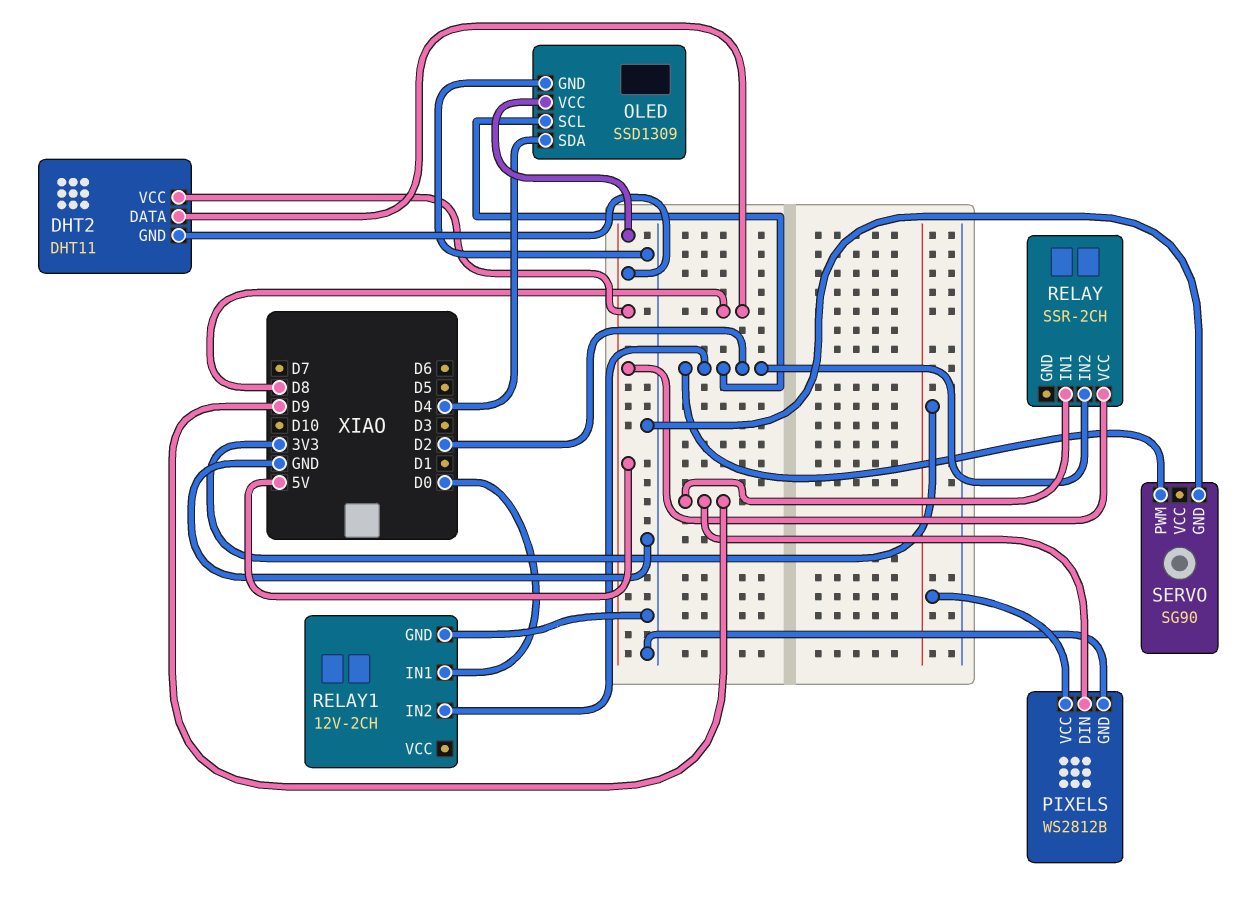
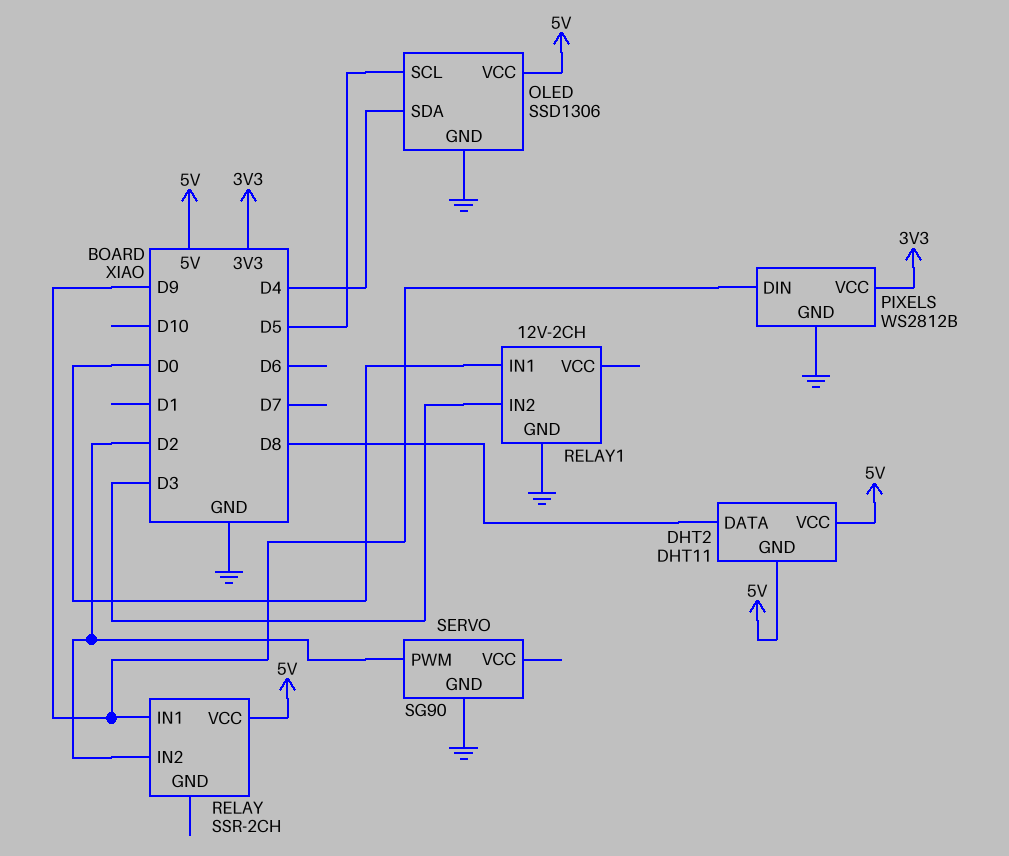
OLED: SSD1309 -> SSD1306
OLED pin SCL: D2 -> D5
RELAY1 pin IN2: D2 -> D3

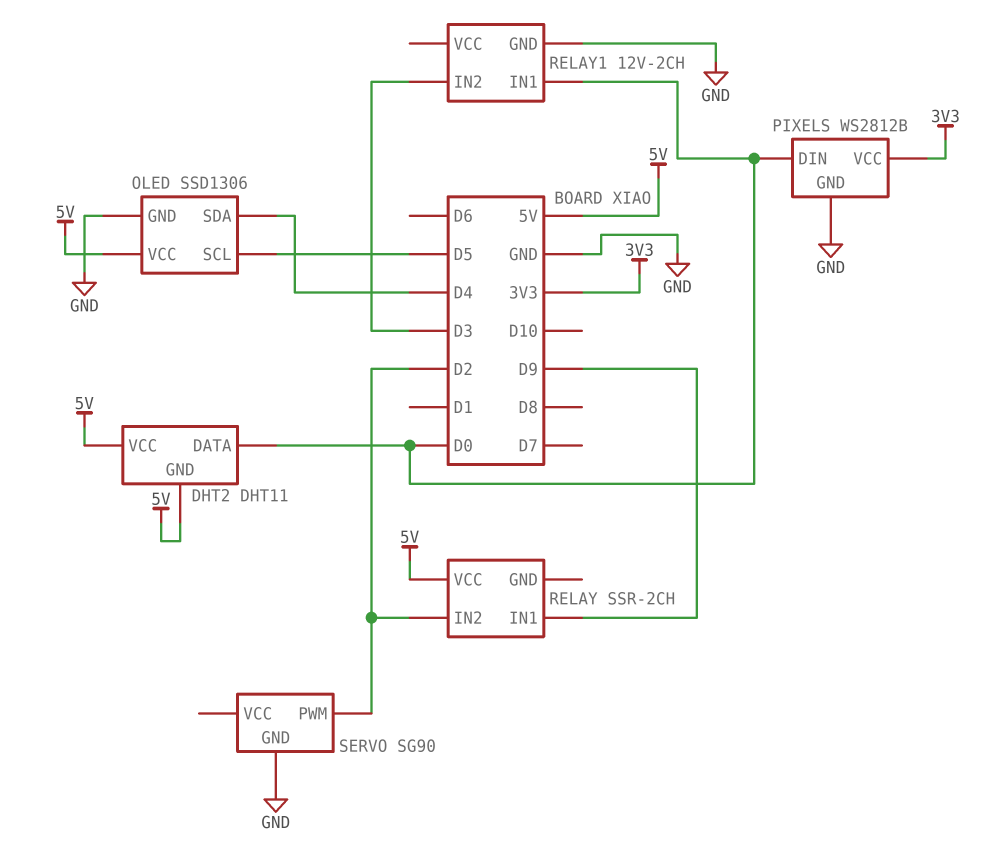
DHT2 pin DATA: D8 -> D0
PIXELS pin DIN: D9 -> D0

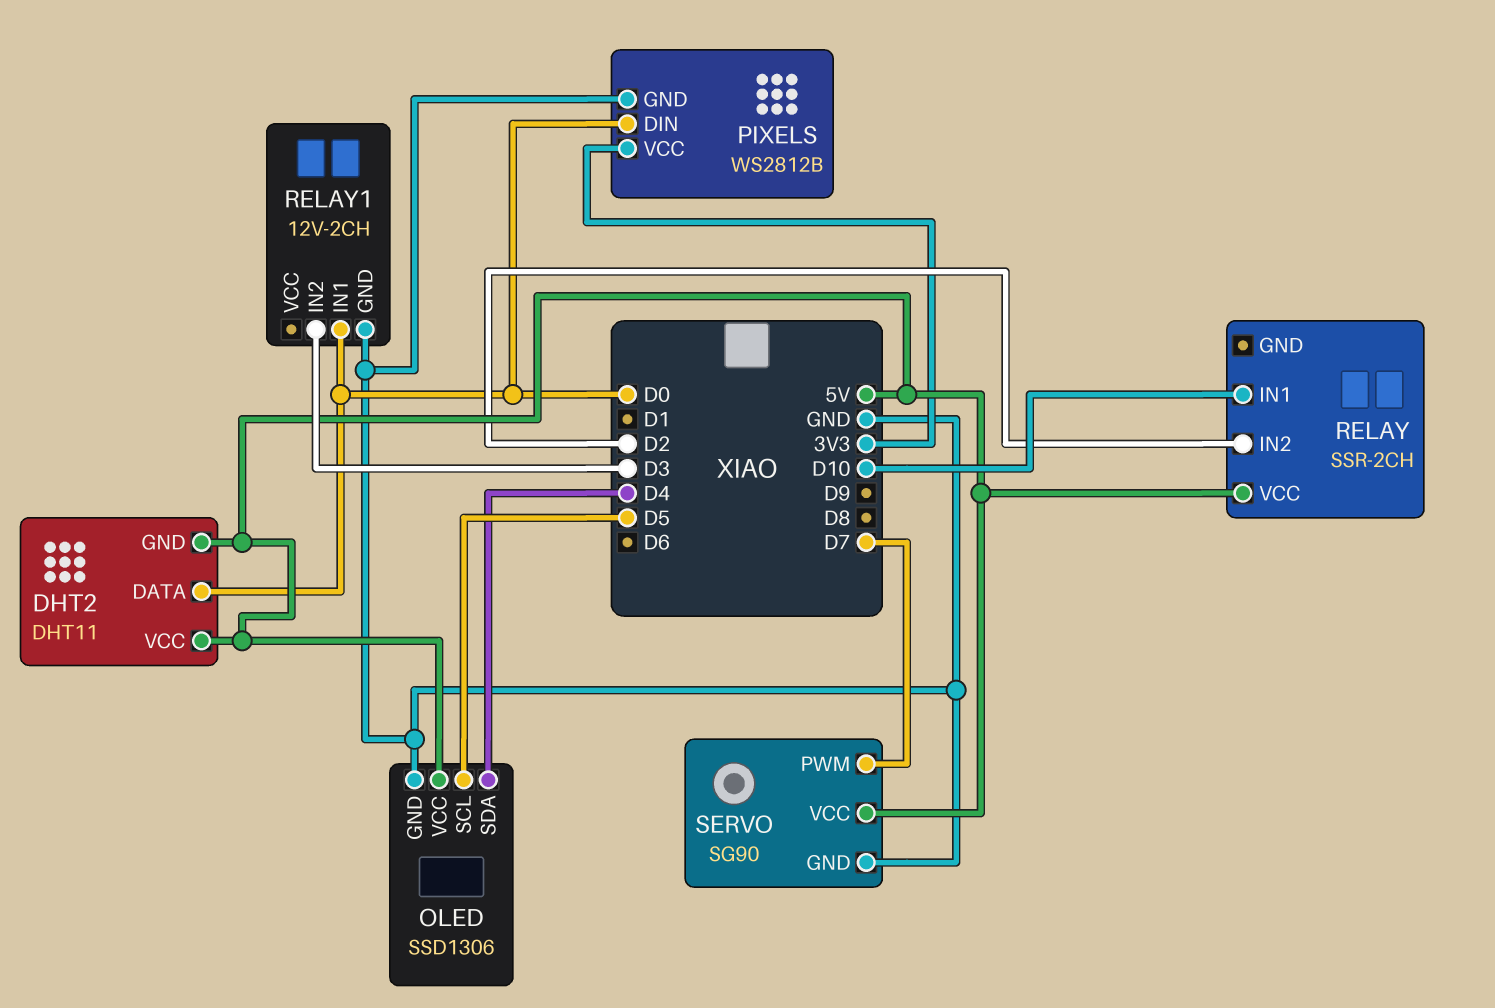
RELAY pin IN1: D9 -> D10
SERVO pin PWM: D2 -> D7
SERVO pin VCC: none -> 5V

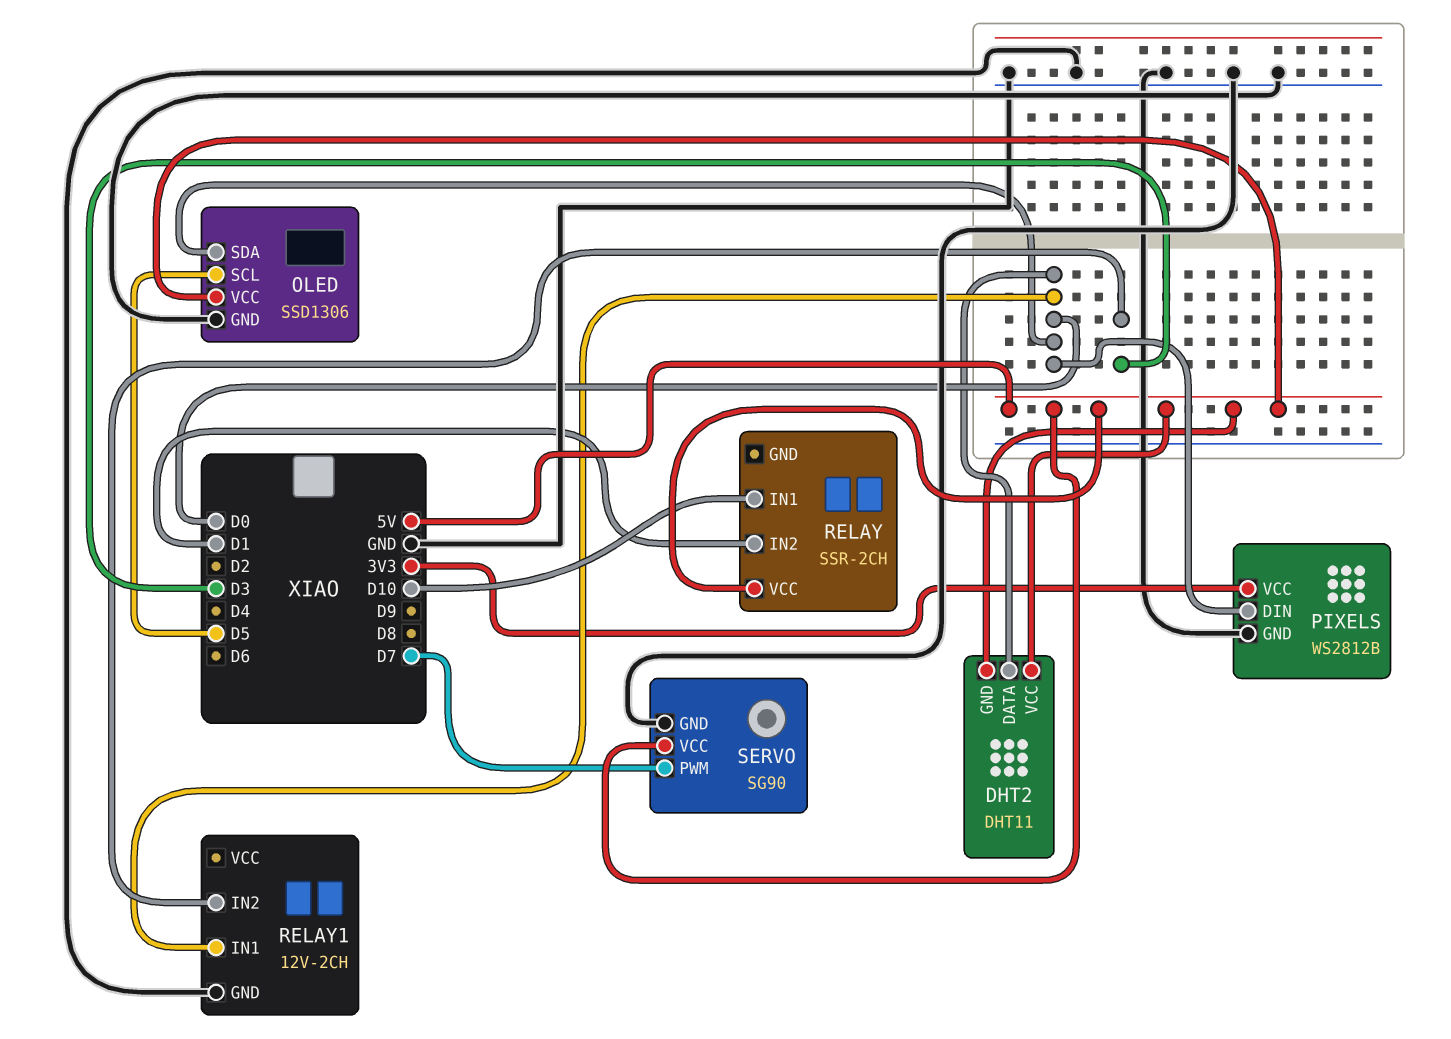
OLED pin SDA: D4 -> D0
RELAY pin IN2: D2 -> D1

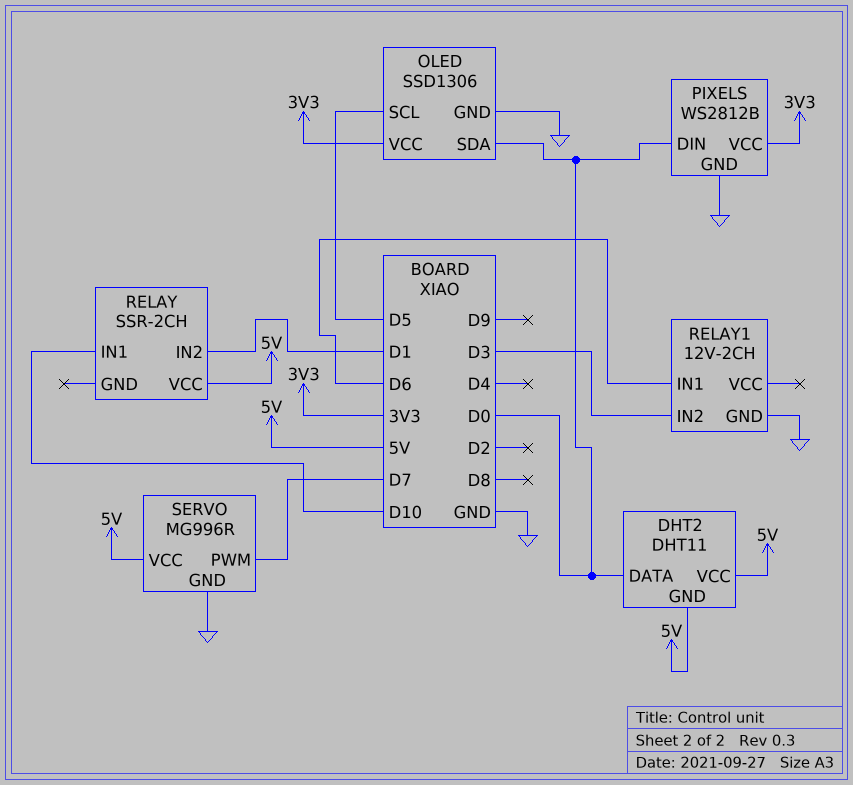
OLED pin VCC: 5V -> 3V3
RELAY1 pin IN1: D0 -> D6
SERVO: SG90 -> MG996R

